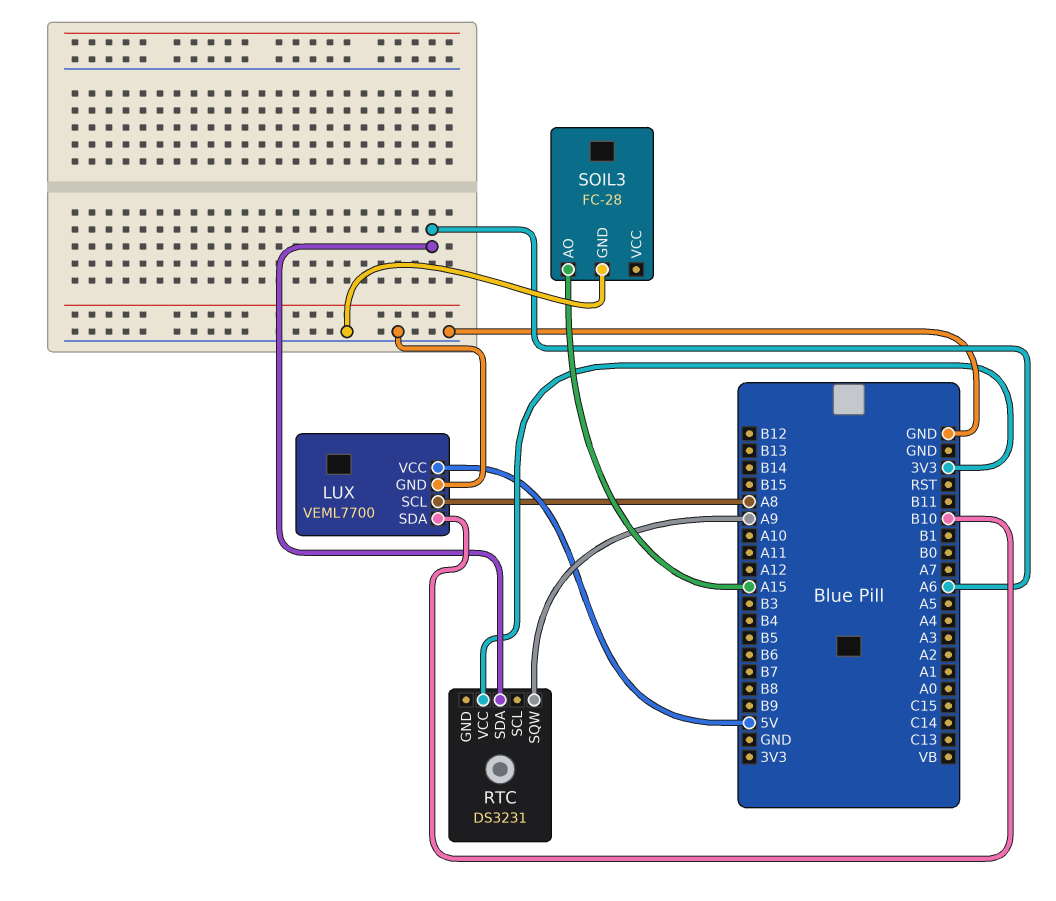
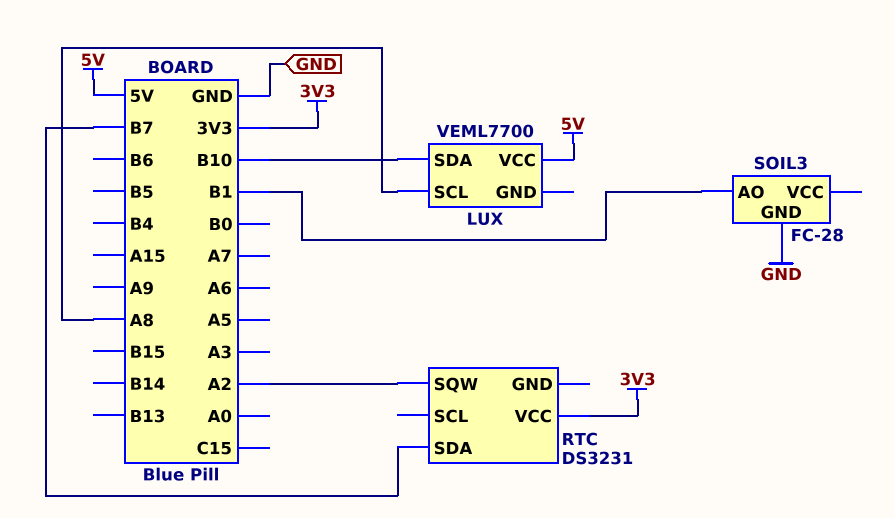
LUX pin GND: GND -> none
RTC pin SDA: A6 -> B7
RTC pin SQW: A9 -> A2
SOIL3 pin AO: A15 -> B1

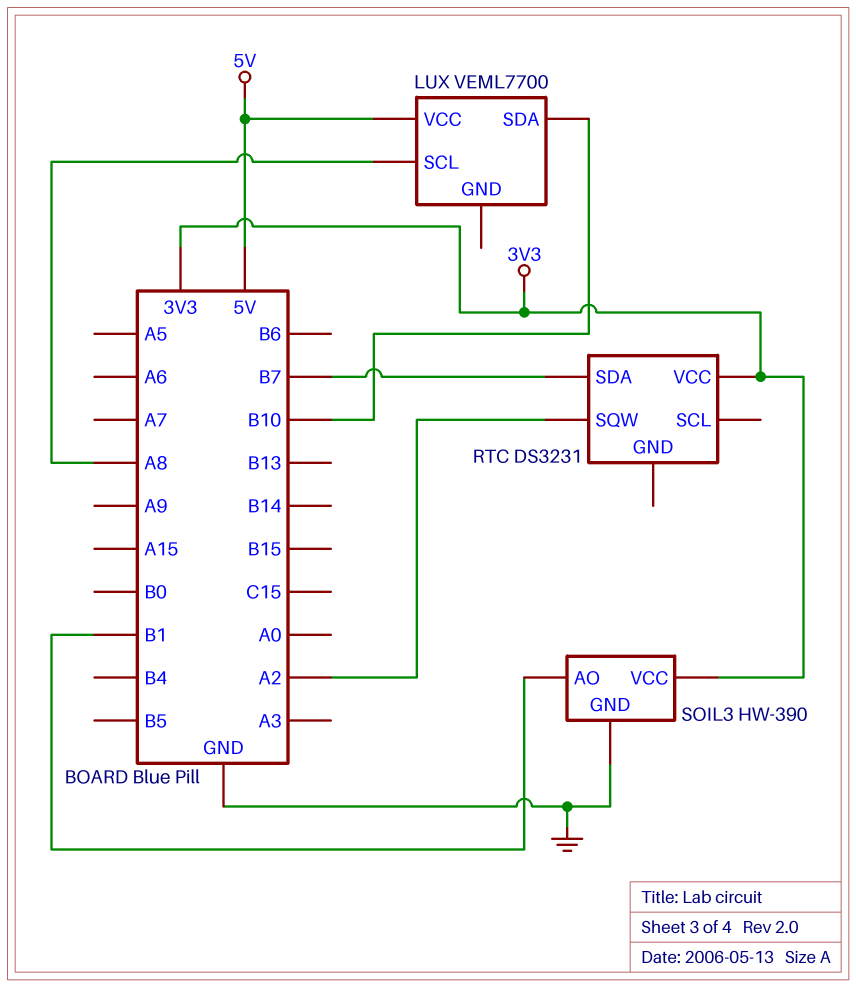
SOIL3: FC-28 -> HW-390
SOIL3 pin VCC: none -> 3V3

